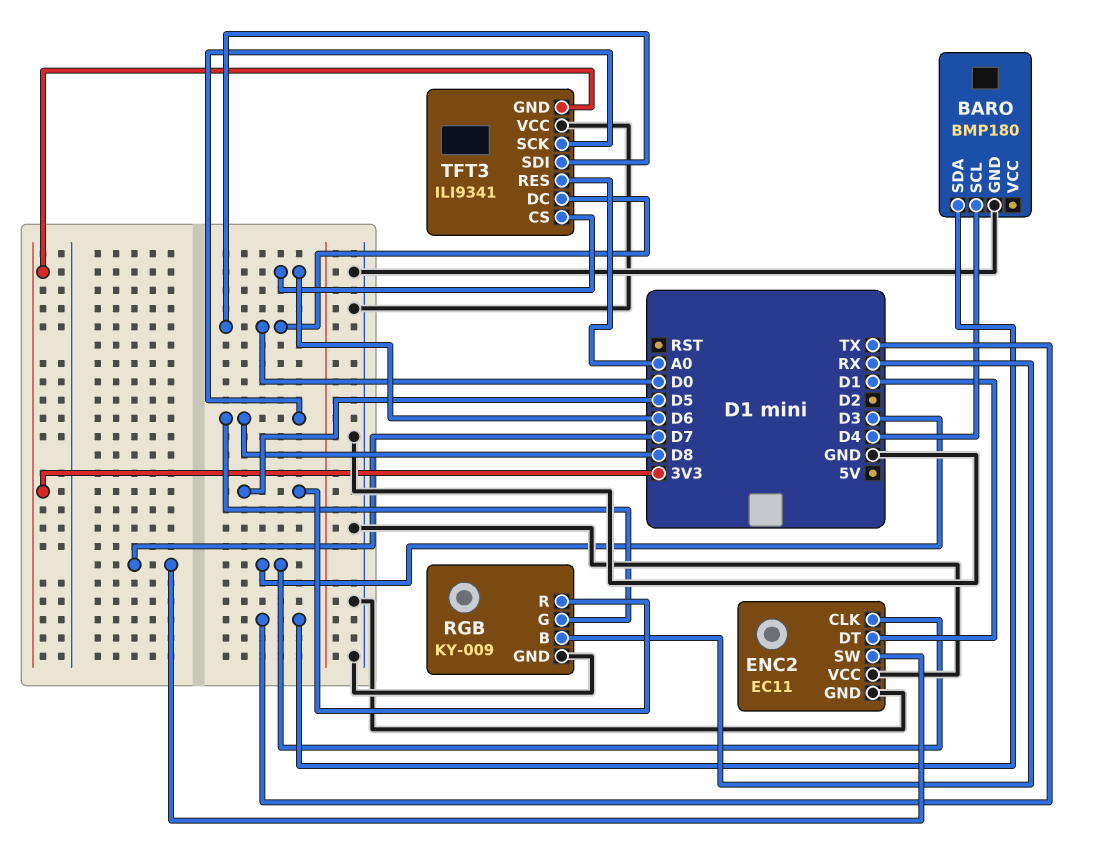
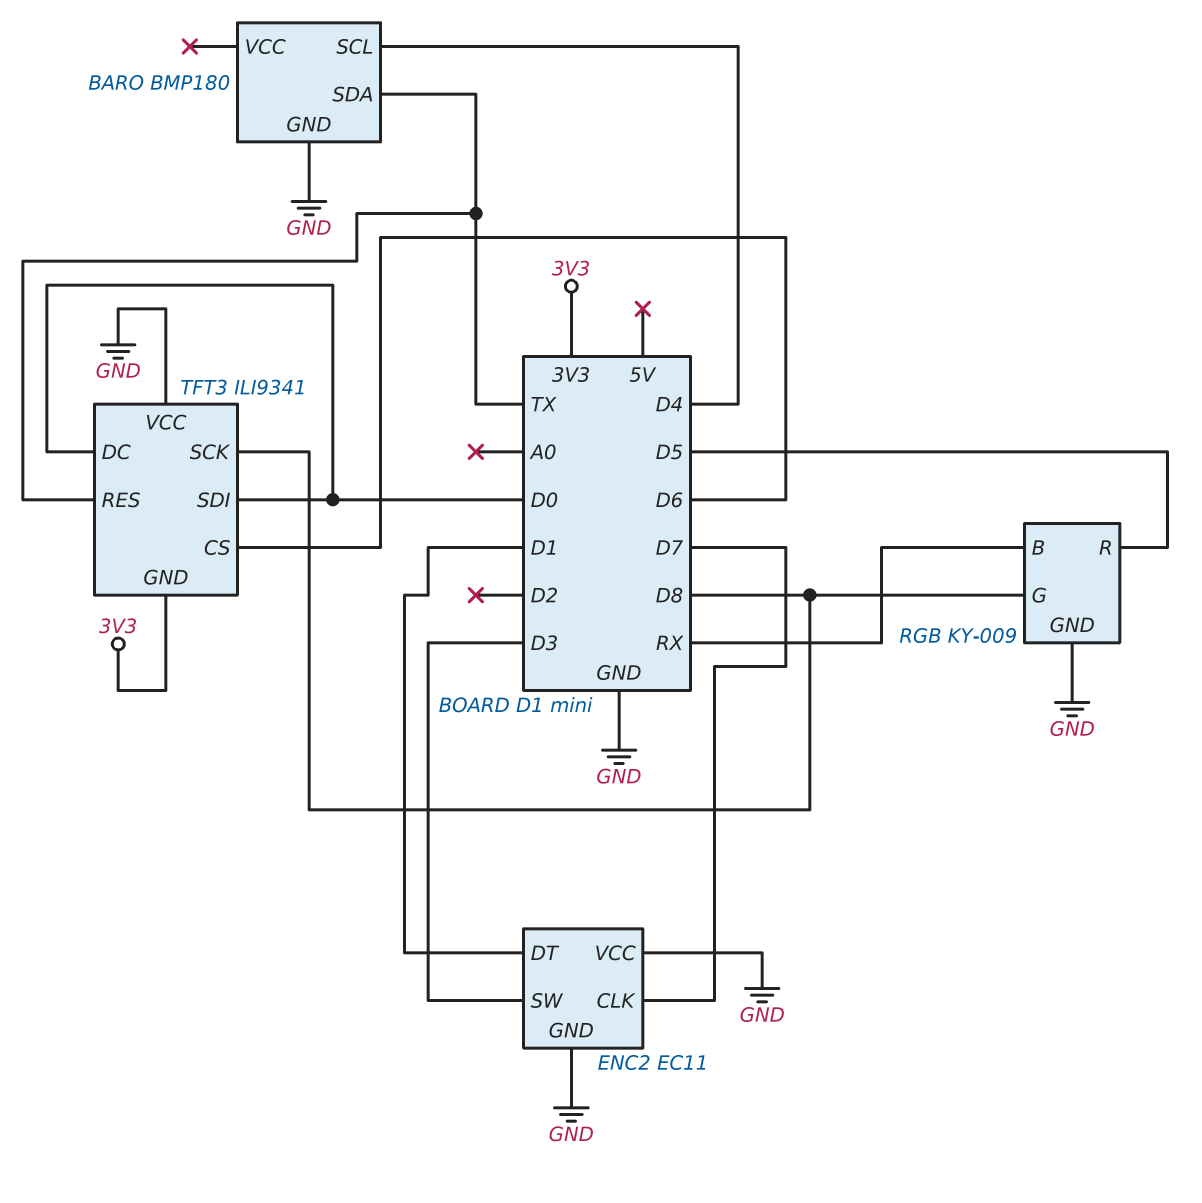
ENC2 pin CLK: D3 -> D7
ENC2 pin SW: D7 -> D3
TFT3 pin RES: A0 -> TX

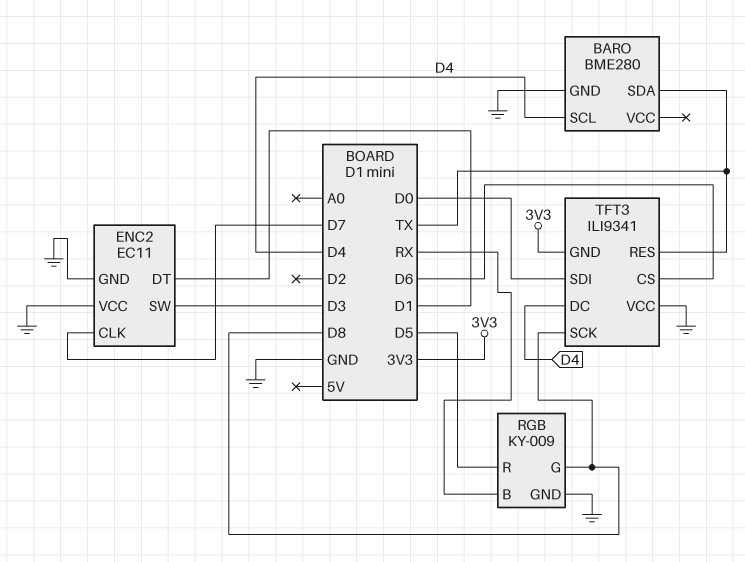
BARO: BMP180 -> BME280
TFT3 pin DC: D0 -> D4

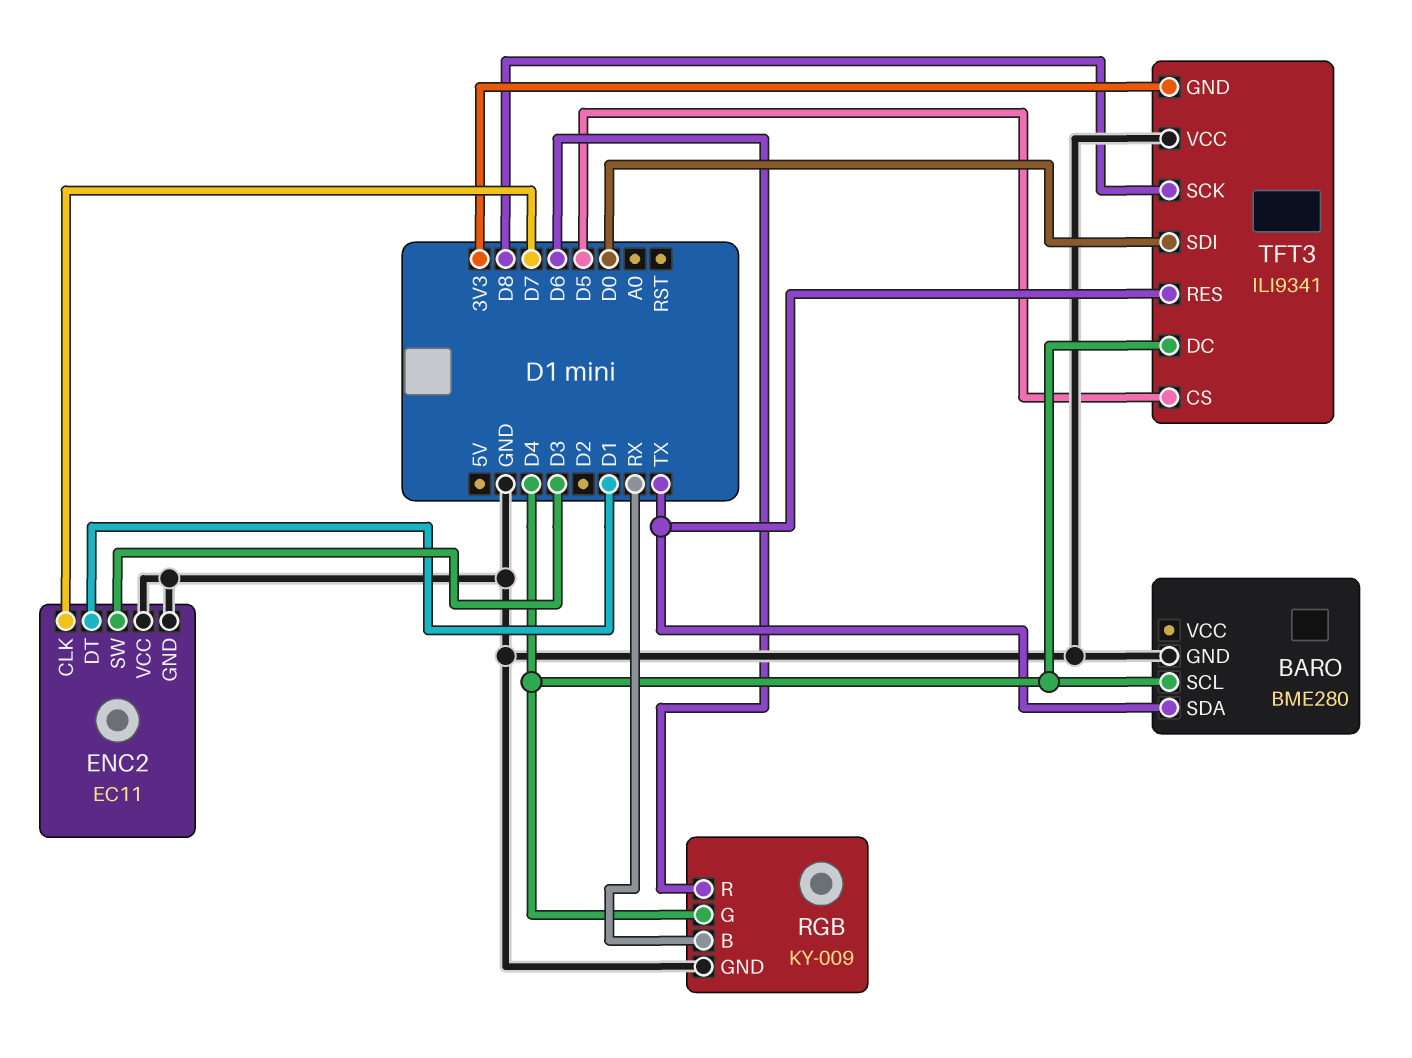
RGB pin G: D8 -> D4
RGB pin R: D5 -> D6
TFT3 pin CS: D6 -> D5

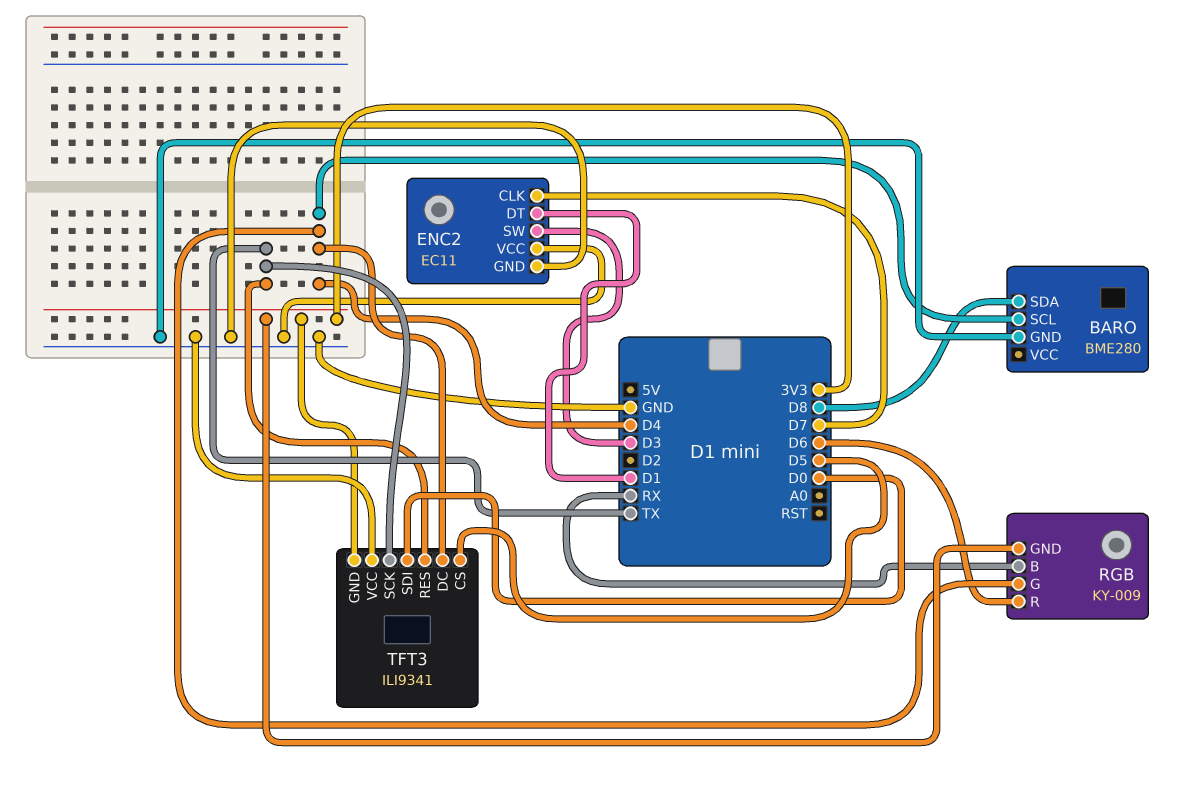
BARO pin SDA: TX -> D8
RGB pin GND: GND -> 3V3
TFT3 pin SCK: D8 -> TX

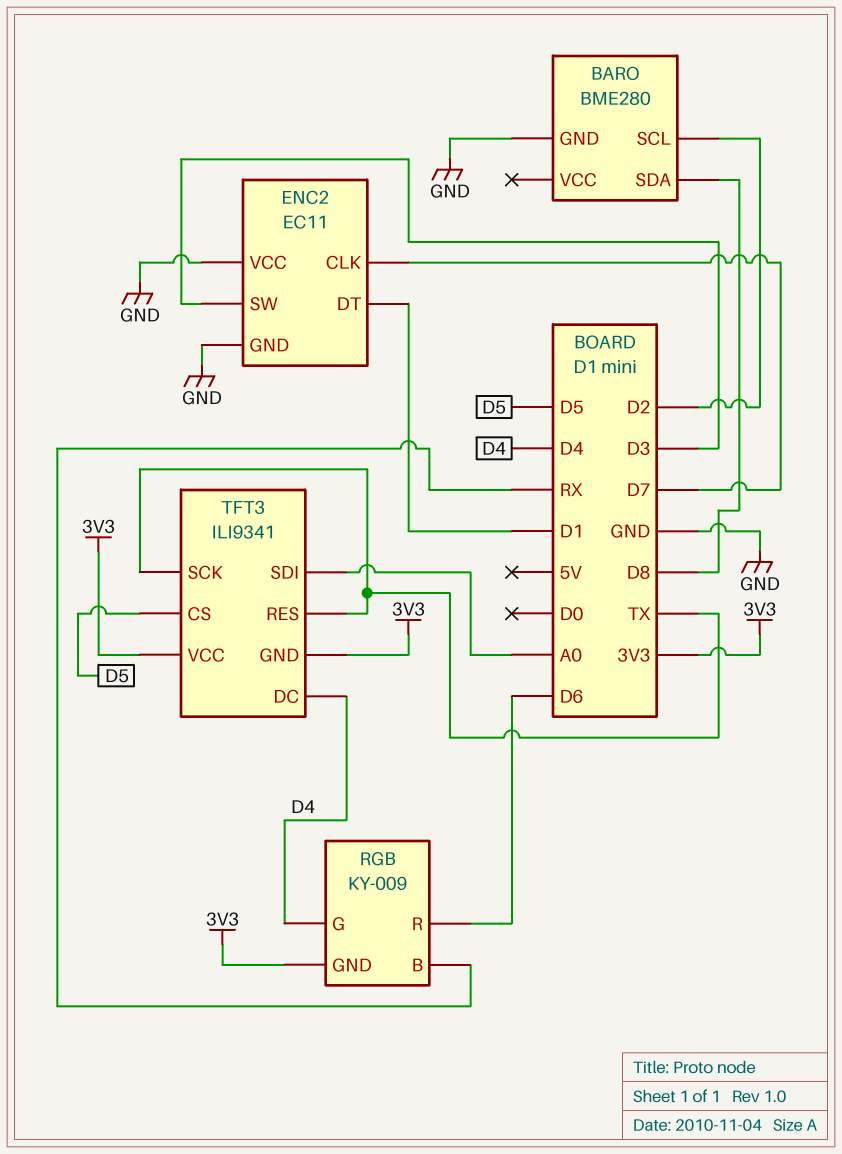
BARO pin SCL: D4 -> D2
TFT3 pin SDI: D0 -> A0
TFT3 pin VCC: GND -> 3V3

